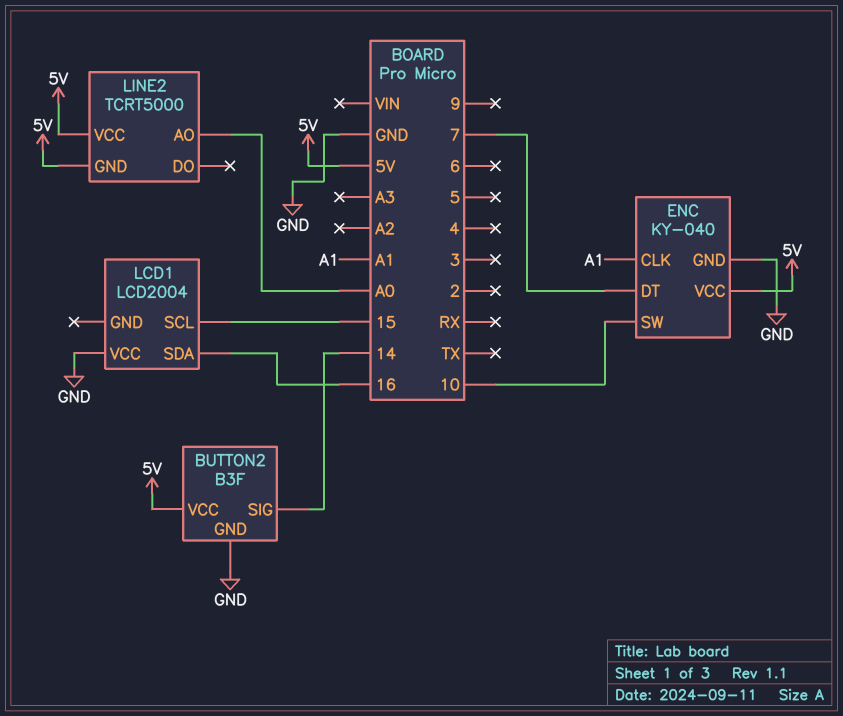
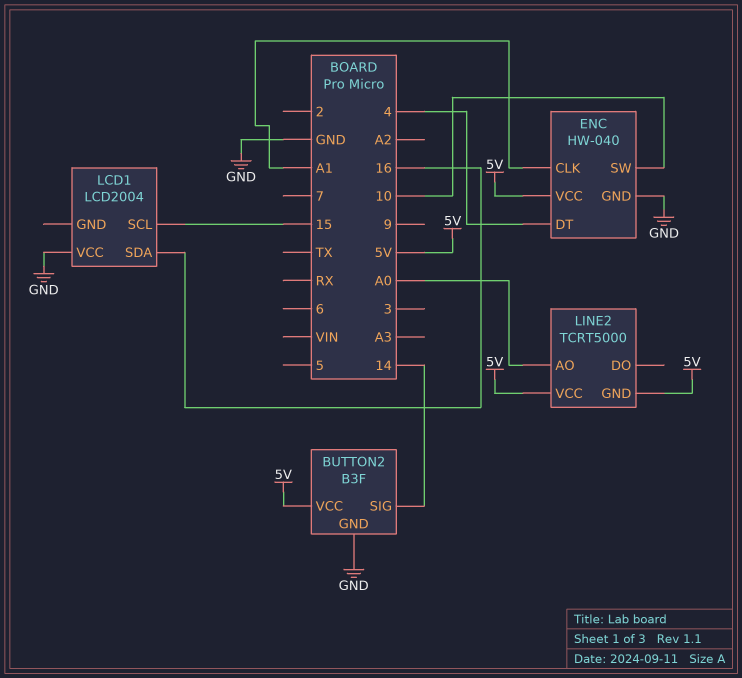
ENC: KY-040 -> HW-040
ENC pin DT: 7 -> 4

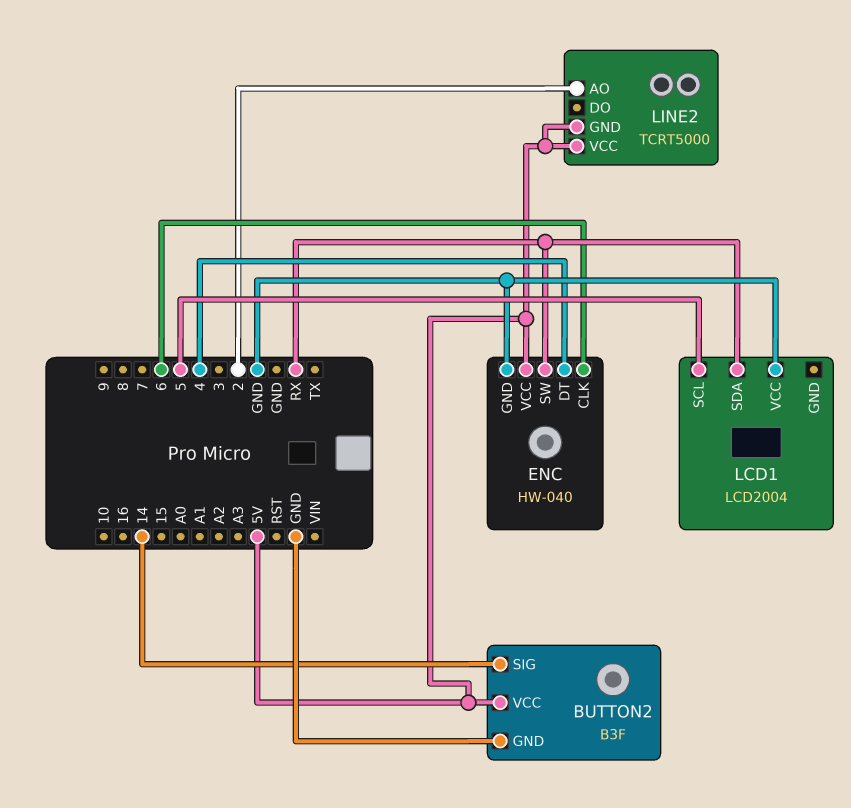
ENC pin CLK: A1 -> 6
ENC pin SW: 10 -> RX
LCD1 pin SCL: 15 -> 5
LCD1 pin SDA: 16 -> RX
LINE2 pin AO: A0 -> 2

